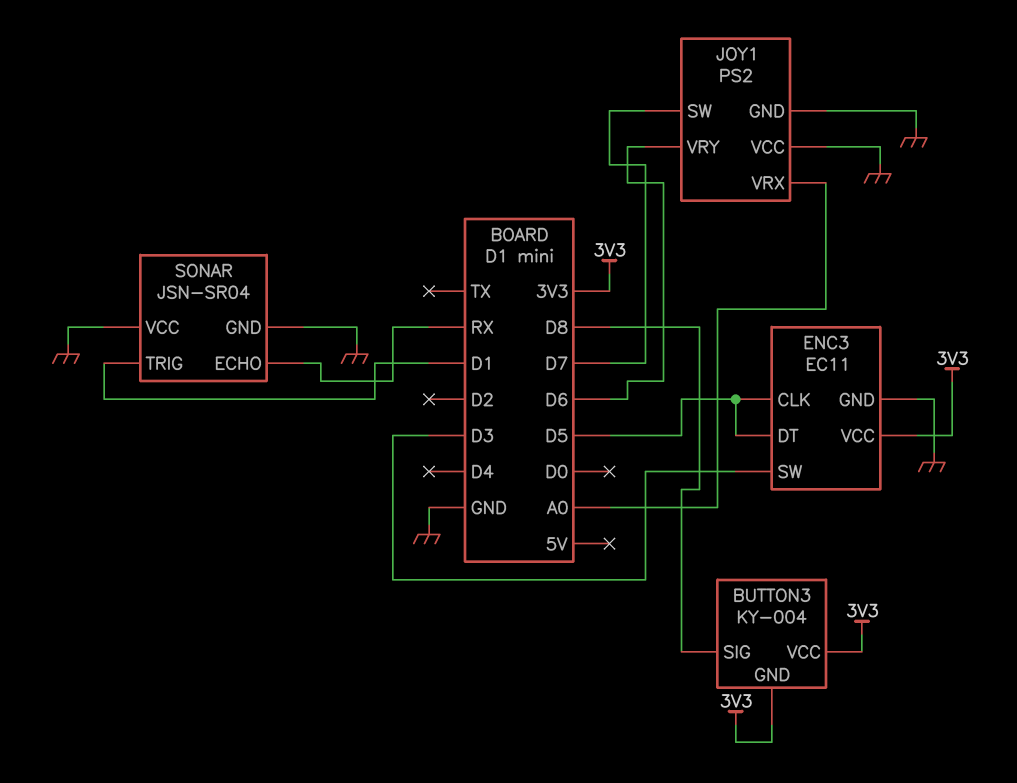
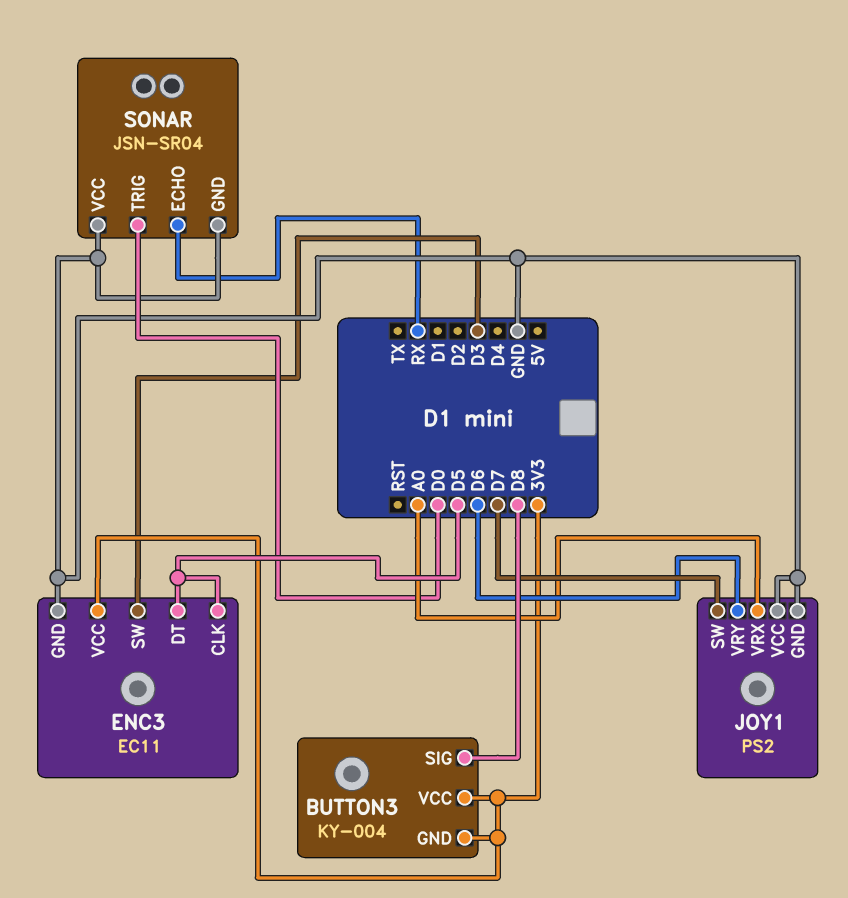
SONAR pin TRIG: D1 -> D0

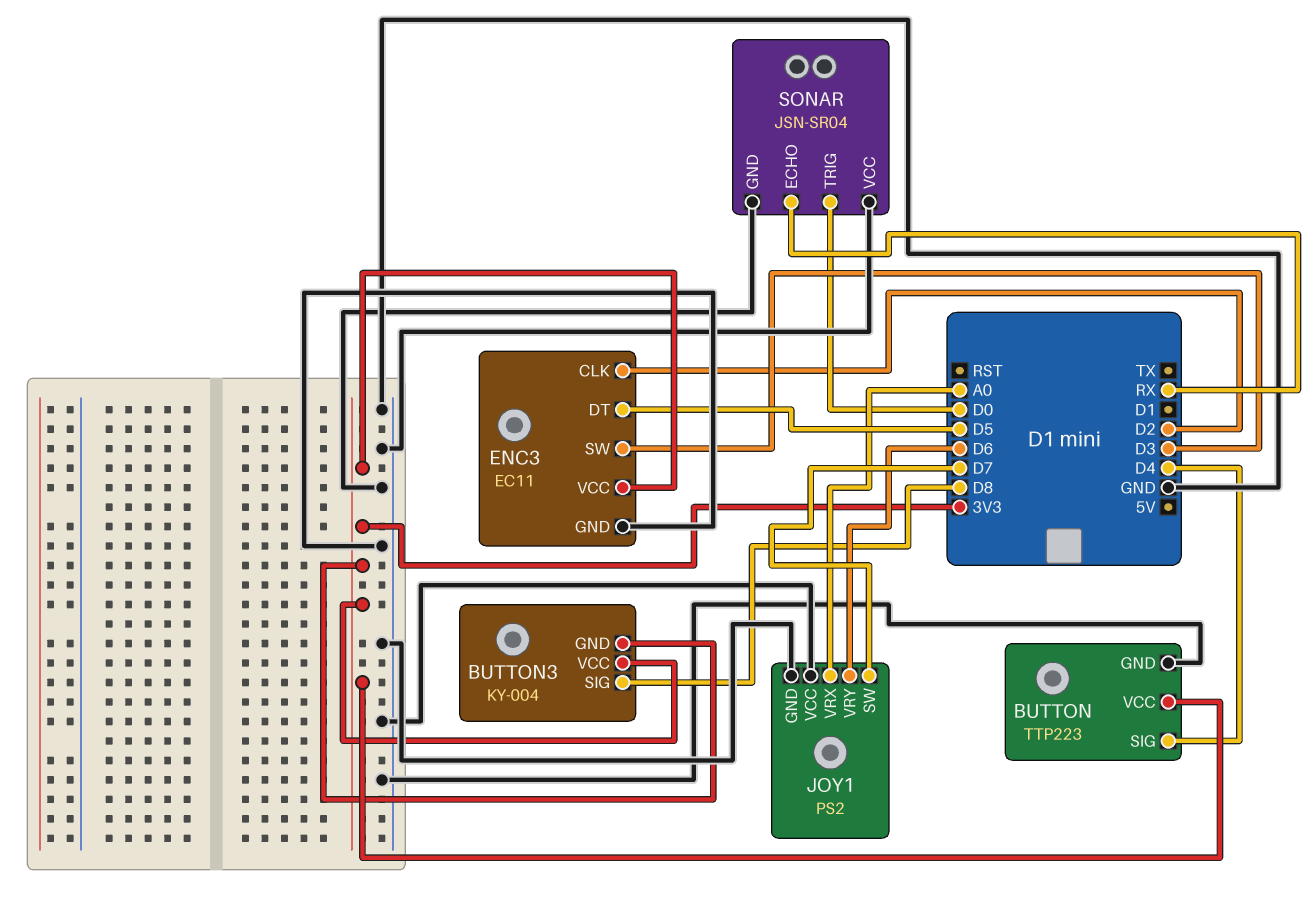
BUTTON: none -> TTP223
BUTTON pin GND: none -> GND
BUTTON pin SIG: none -> D4
BUTTON pin VCC: none -> 3V3
ENC3 pin CLK: D5 -> D2

